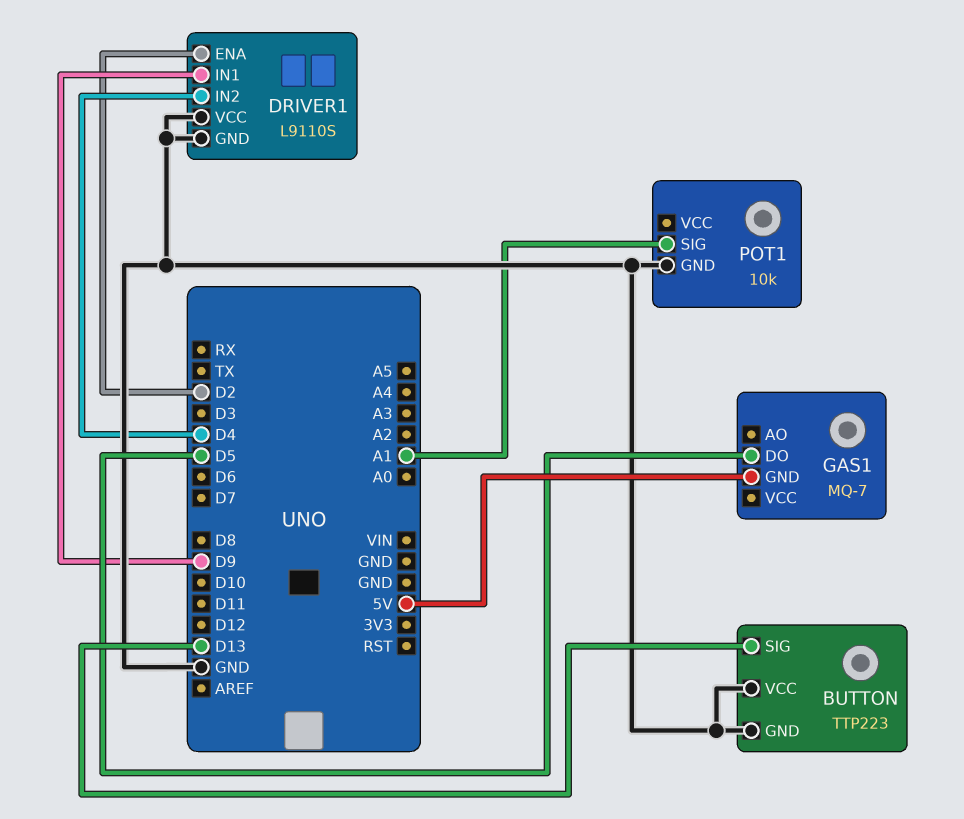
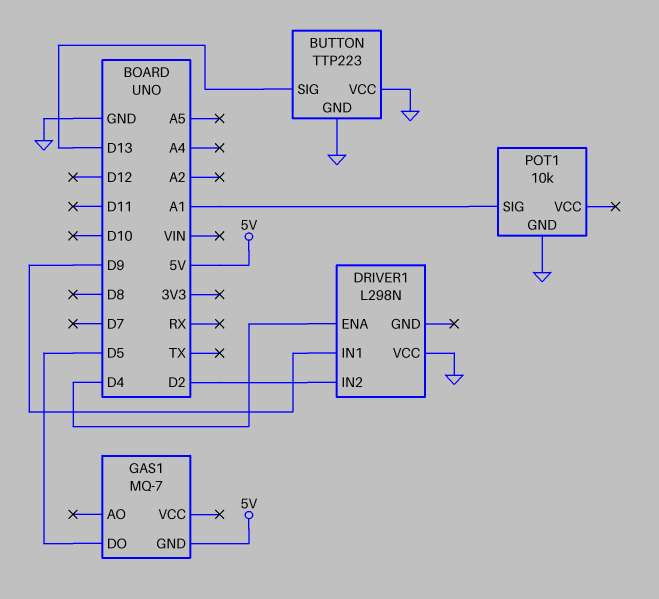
DRIVER1: L9110S -> L298N
DRIVER1 pin ENA: D2 -> D4
DRIVER1 pin GND: GND -> none
DRIVER1 pin IN2: D4 -> D2

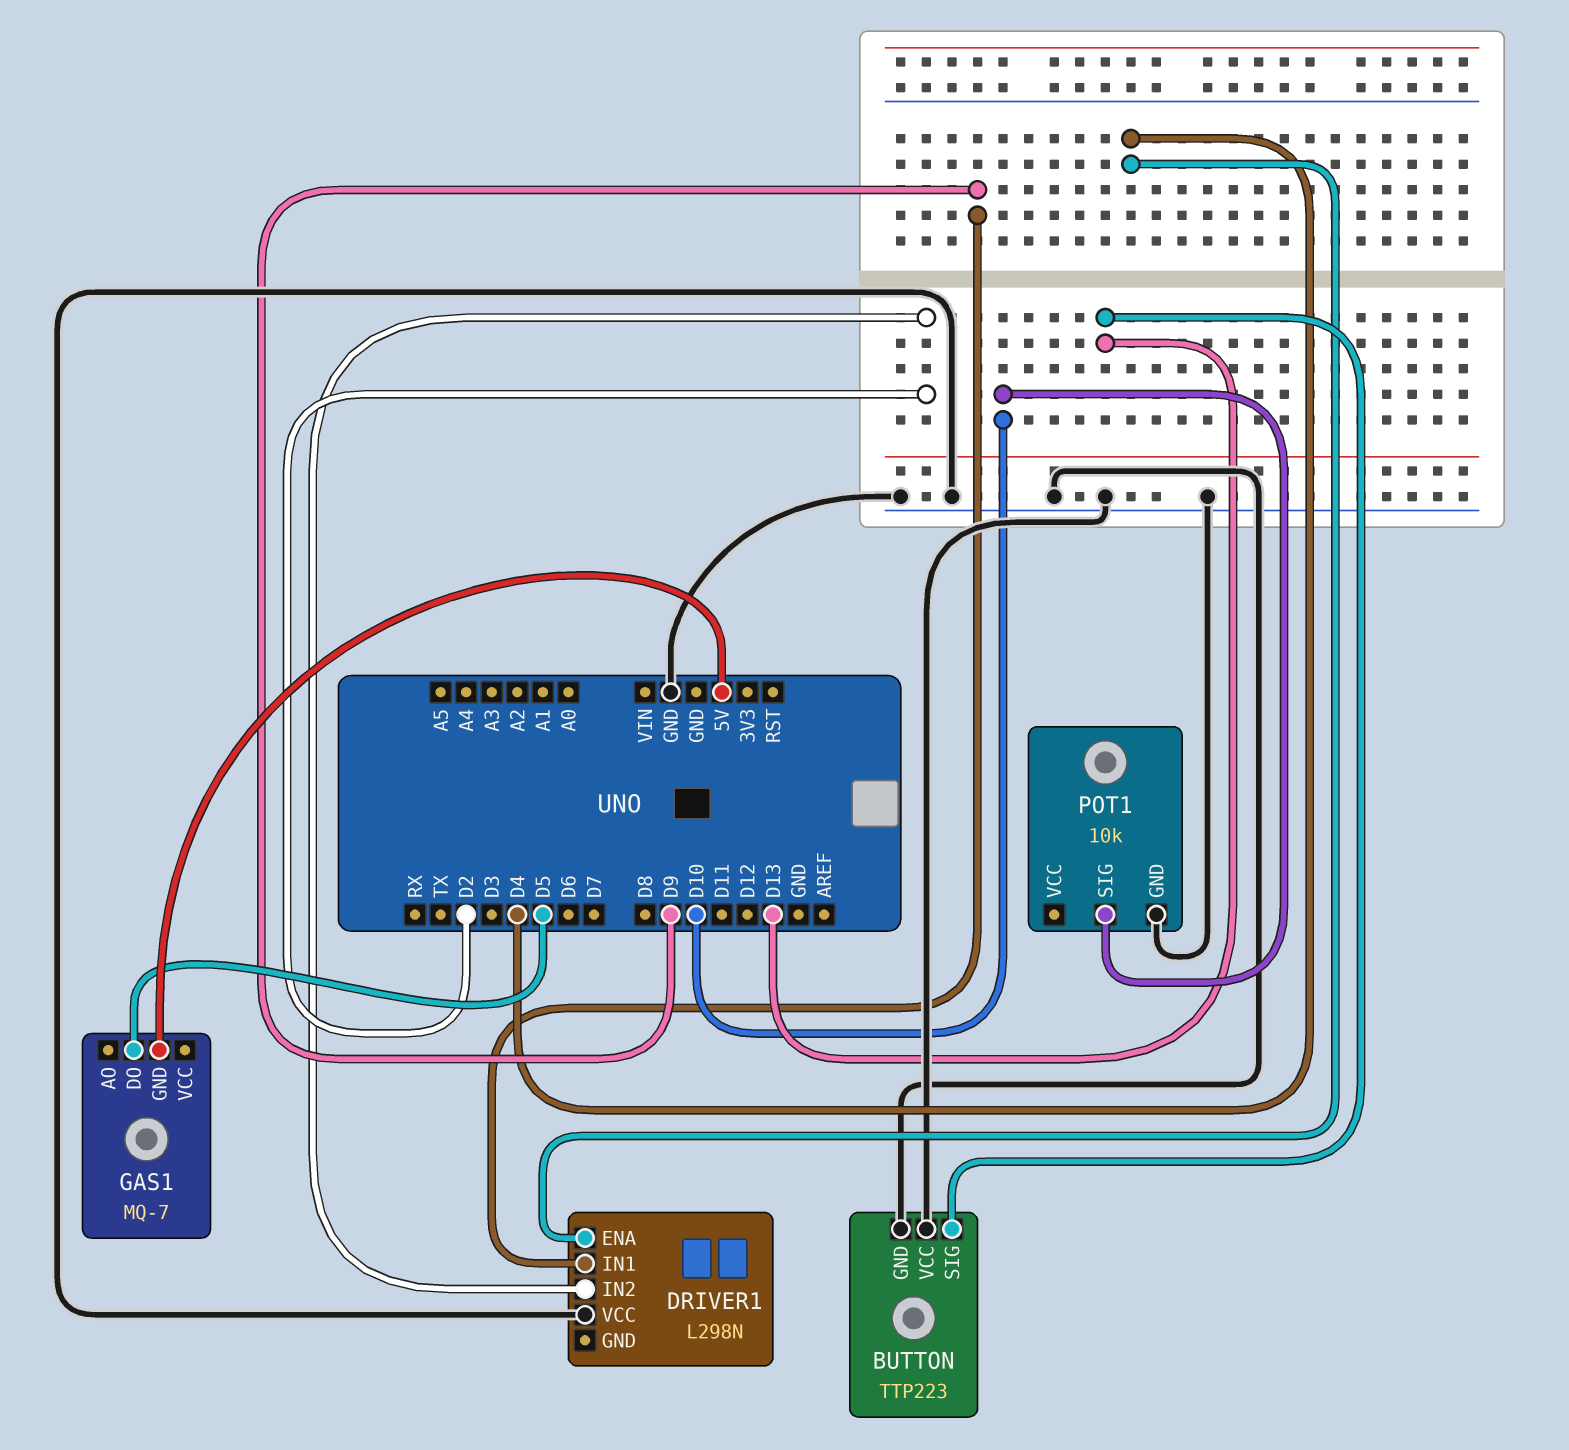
POT1 pin SIG: A1 -> D10

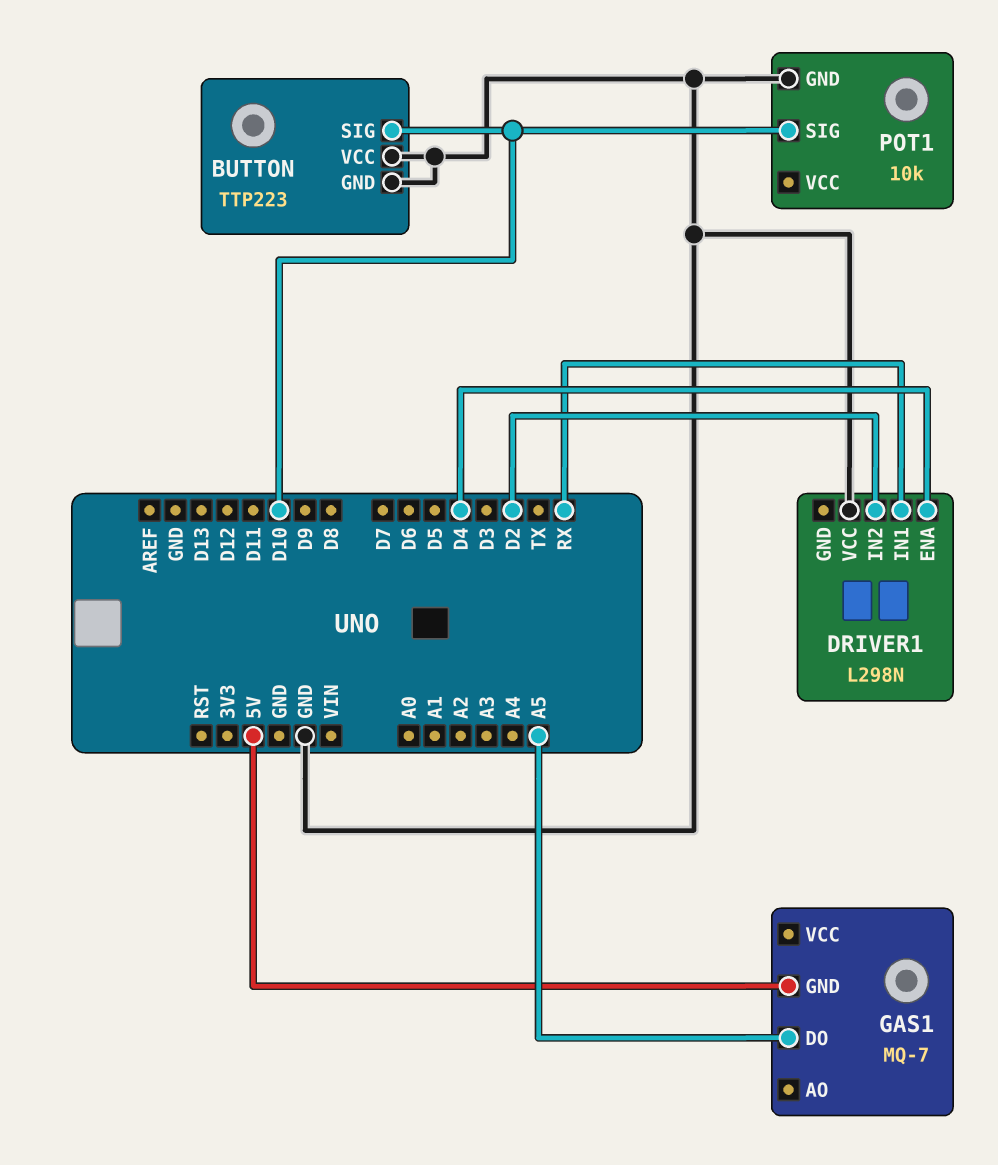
BUTTON pin SIG: D13 -> D10
DRIVER1 pin IN1: D9 -> RX
GAS1 pin DO: D5 -> A5

